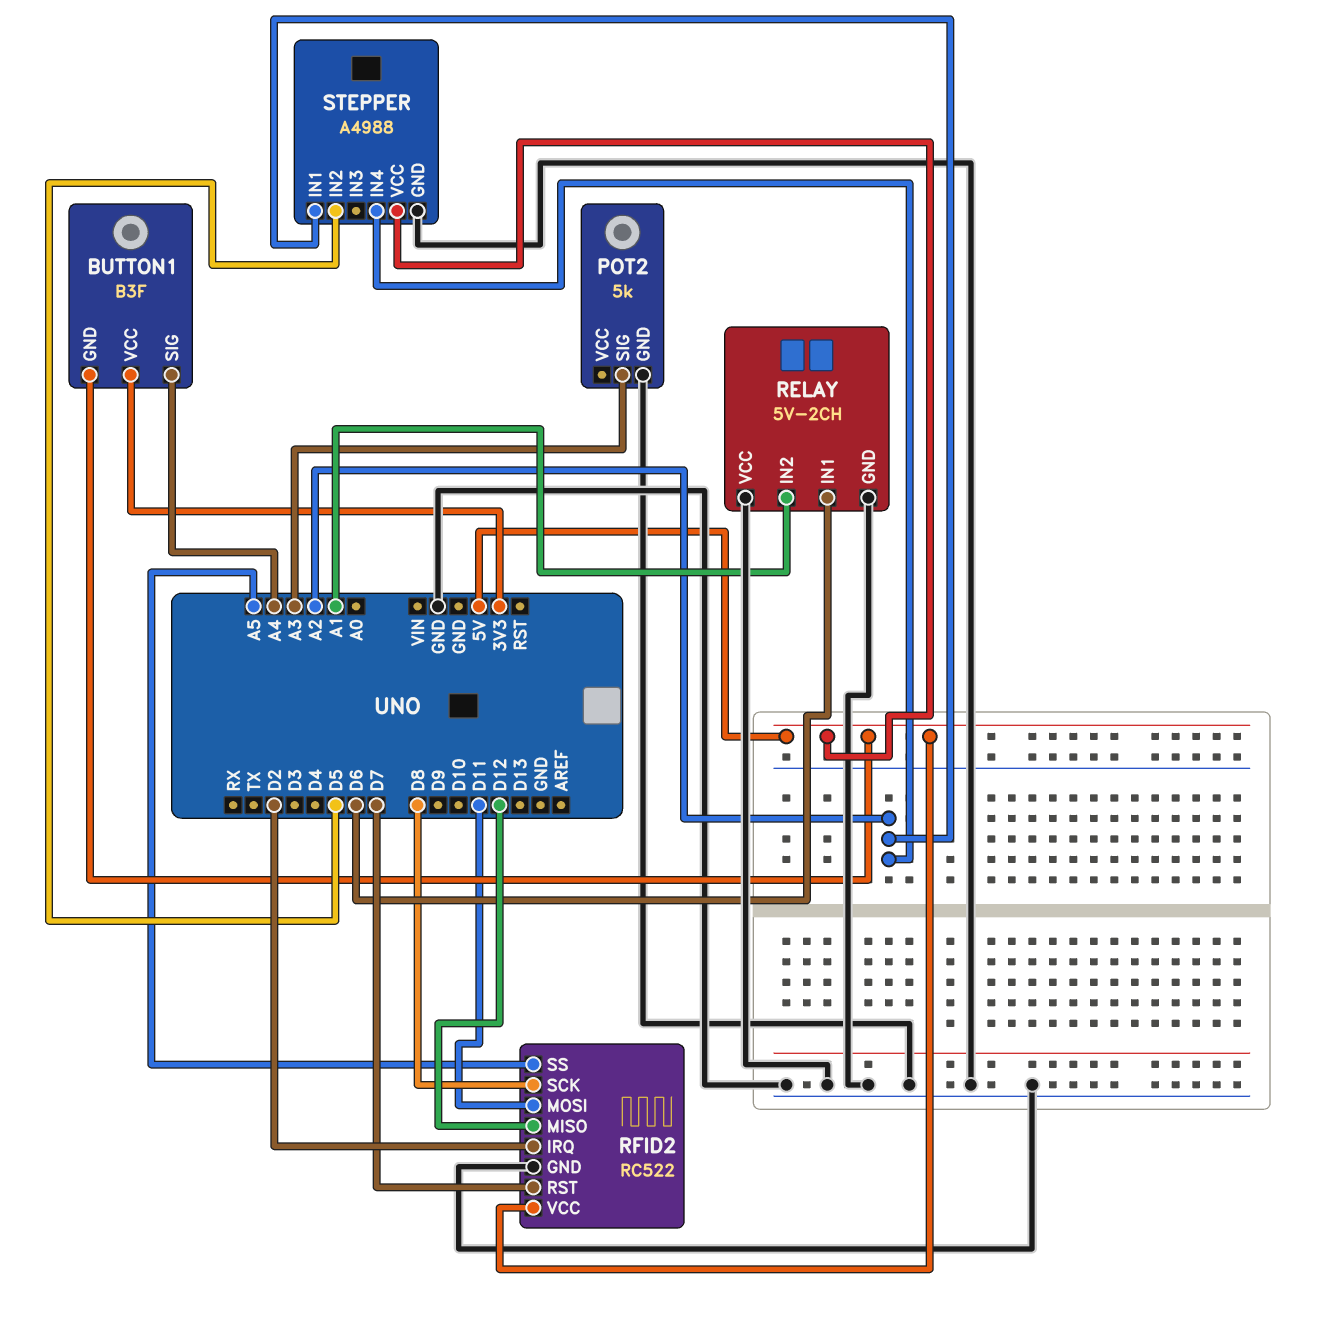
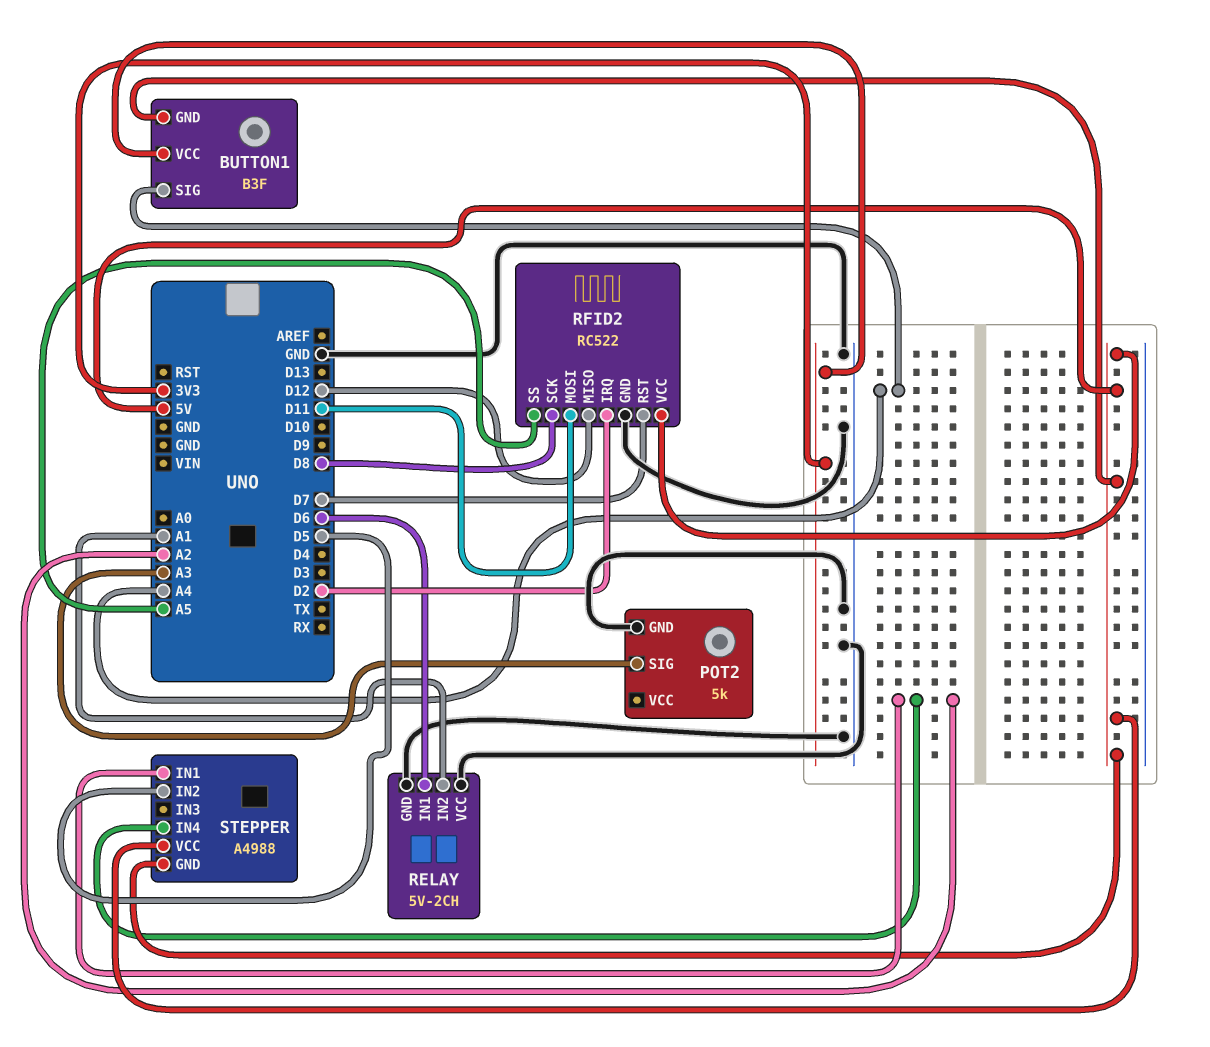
STEPPER pin GND: GND -> 5V

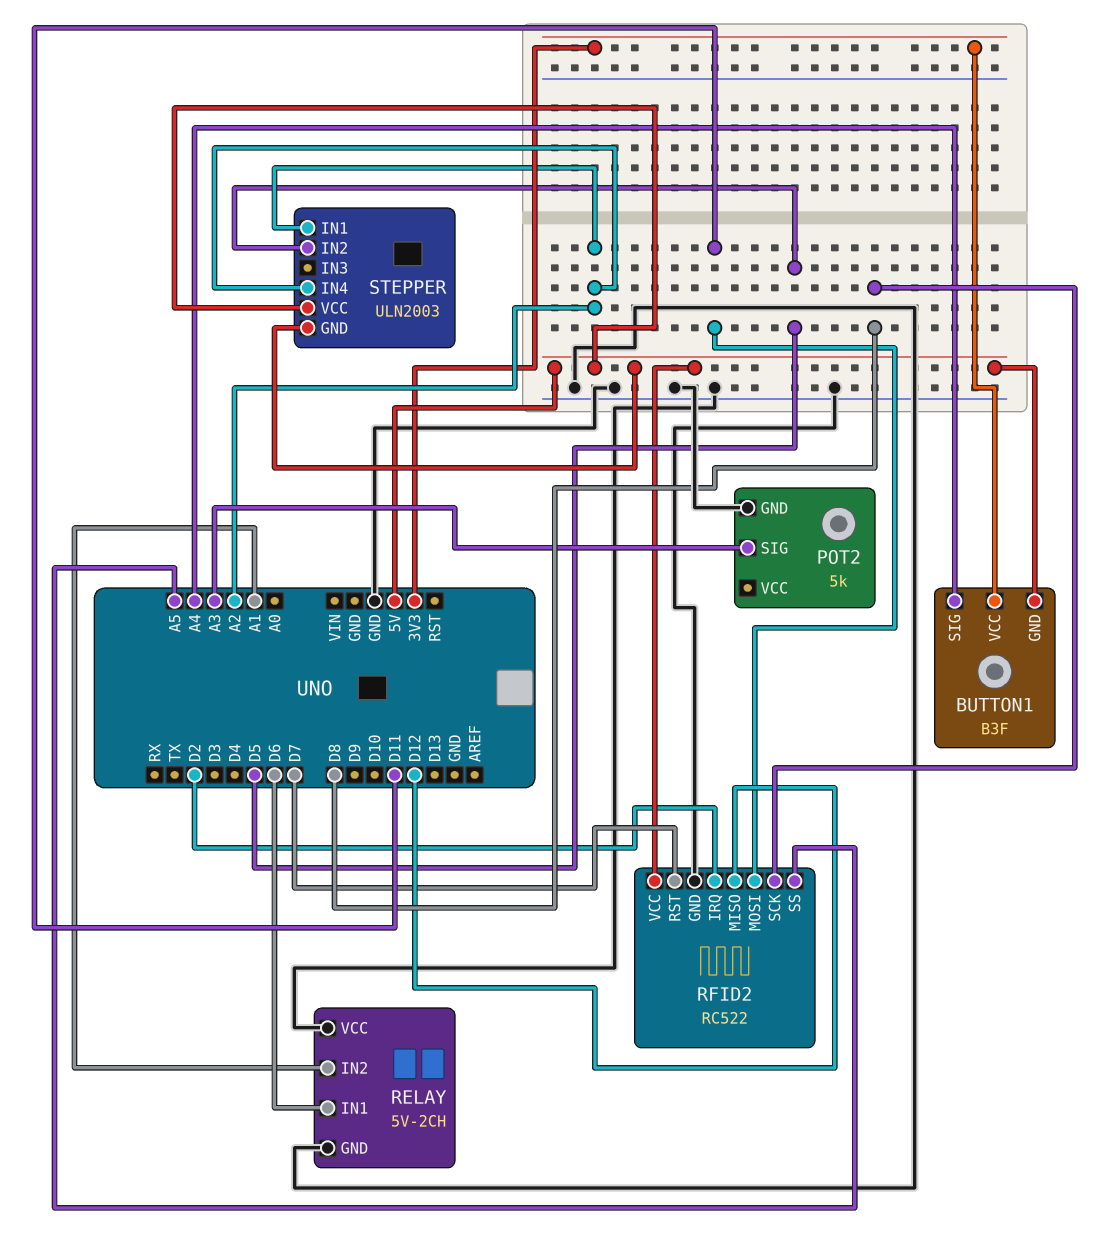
STEPPER: A4988 -> ULN2003

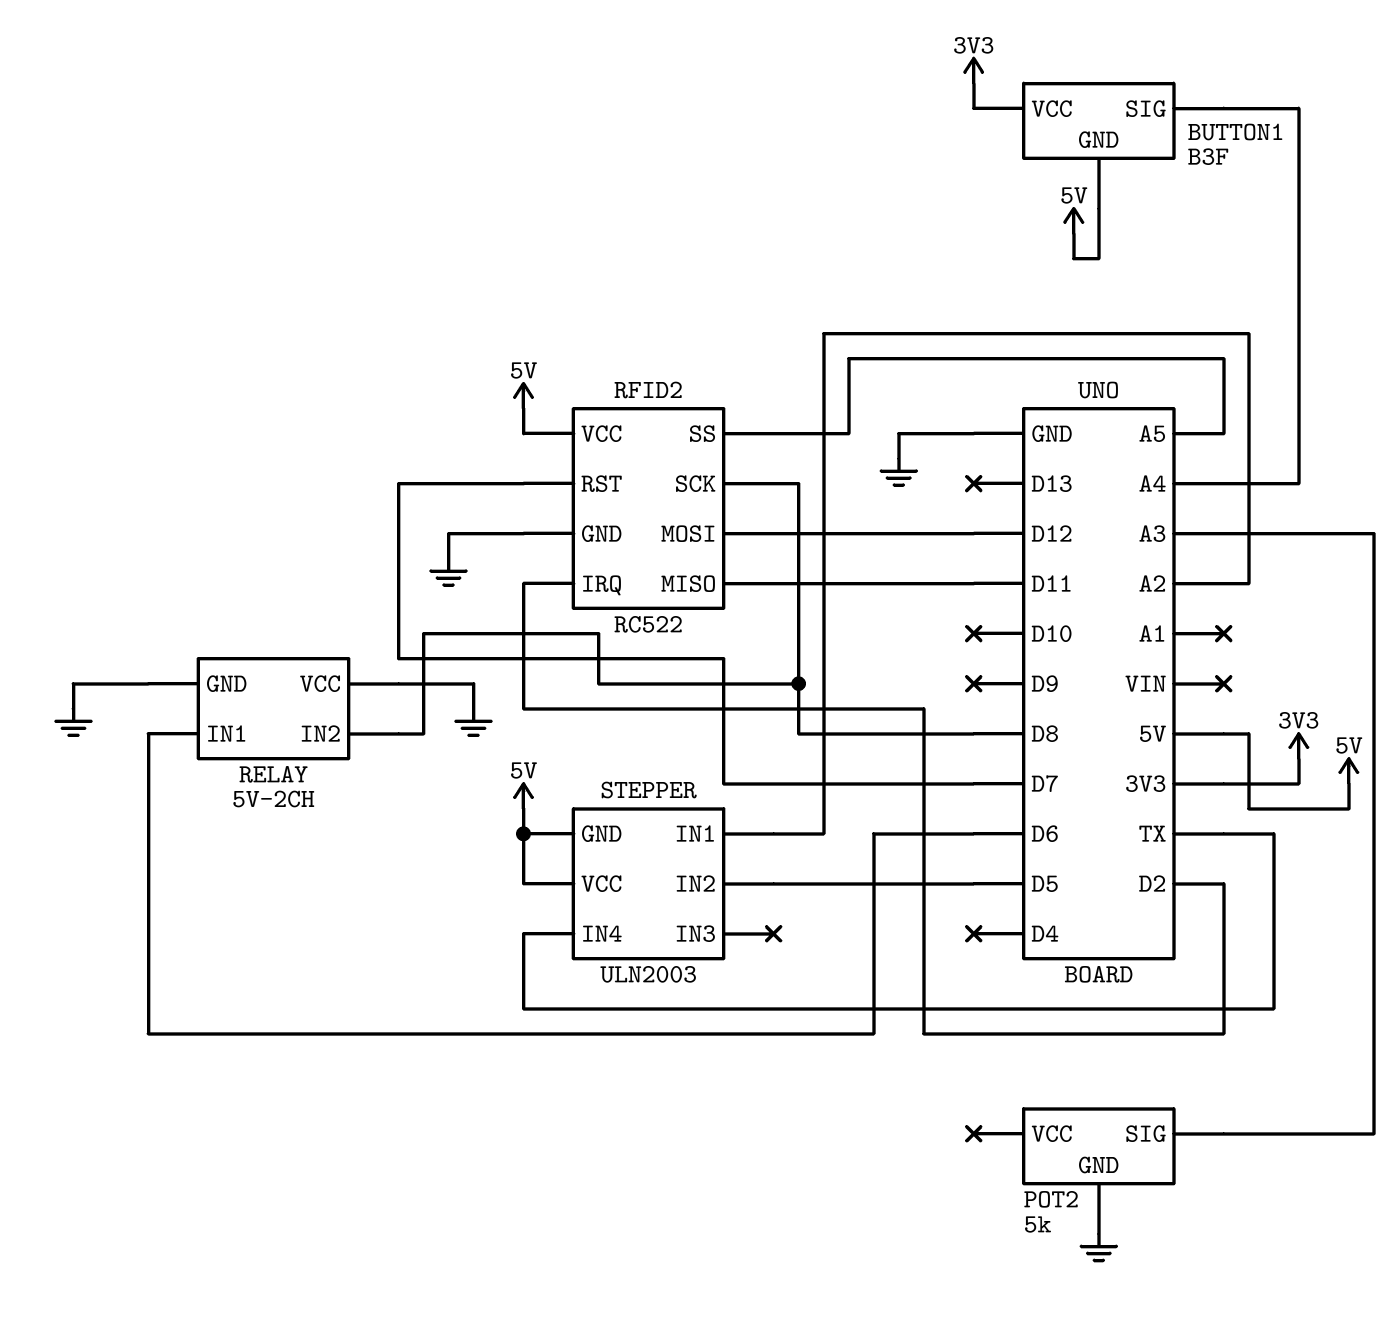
RELAY pin IN2: A1 -> D8
RFID2 pin MISO: D12 -> D11
RFID2 pin MOSI: D11 -> D12
STEPPER pin IN4: A2 -> TX

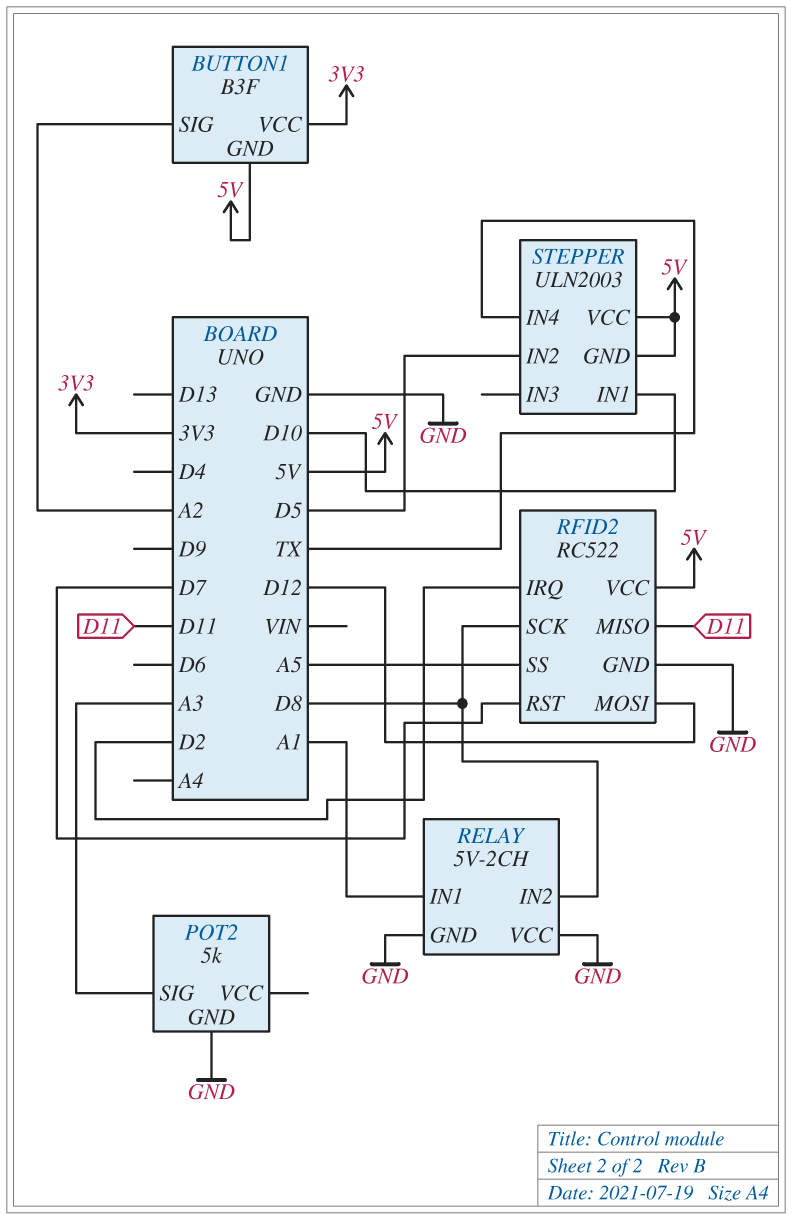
BUTTON1 pin SIG: A4 -> A2
RELAY pin IN1: D6 -> A1
STEPPER pin IN1: A2 -> D10

